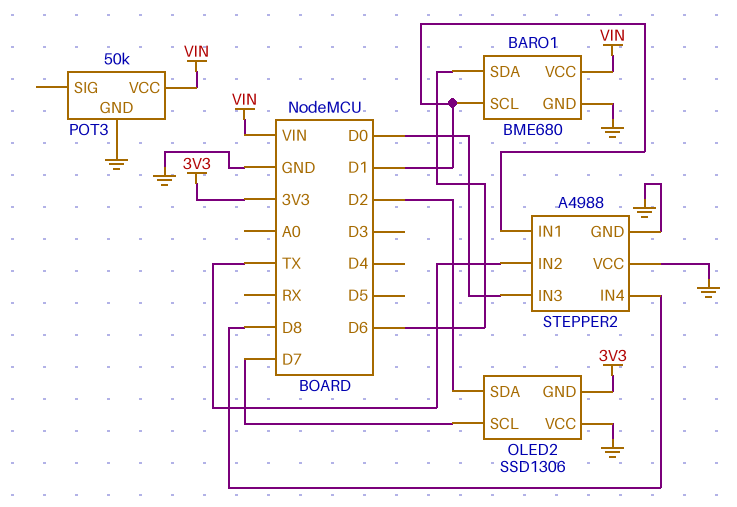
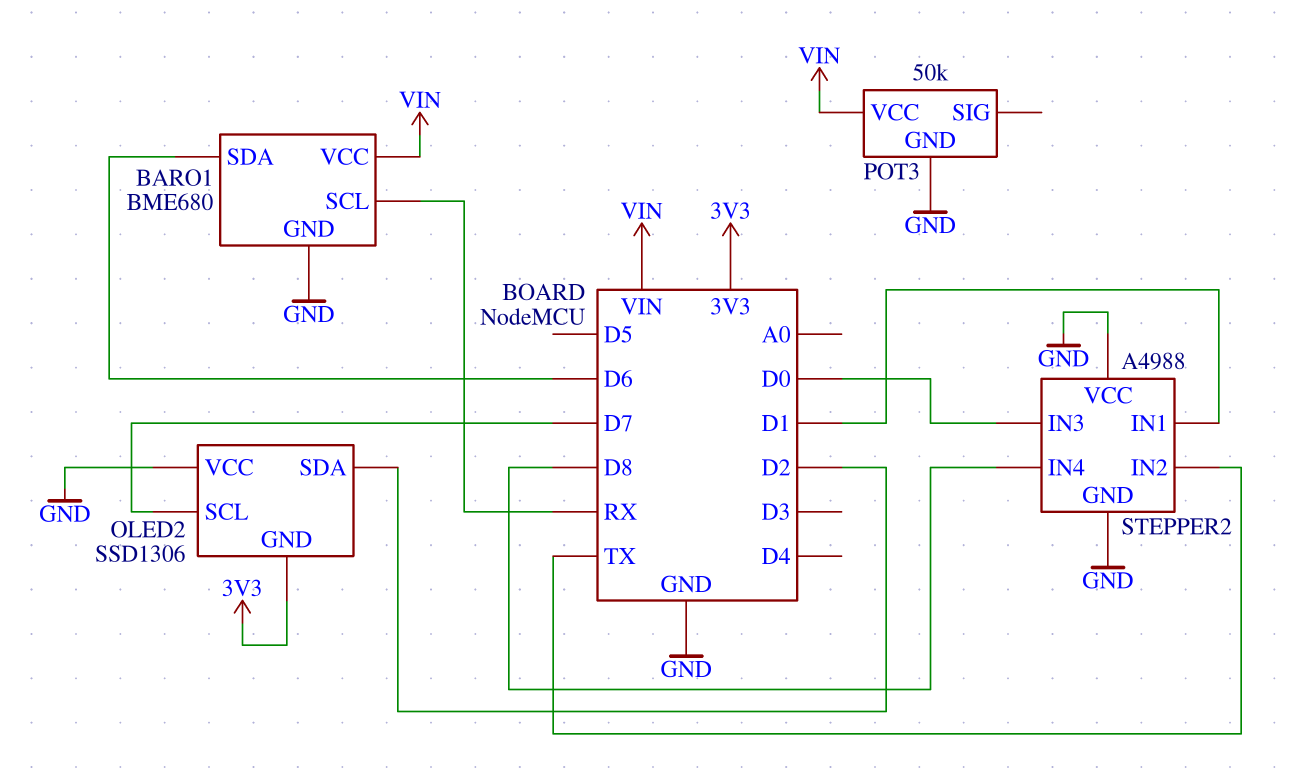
BARO1 pin SCL: D1 -> RX

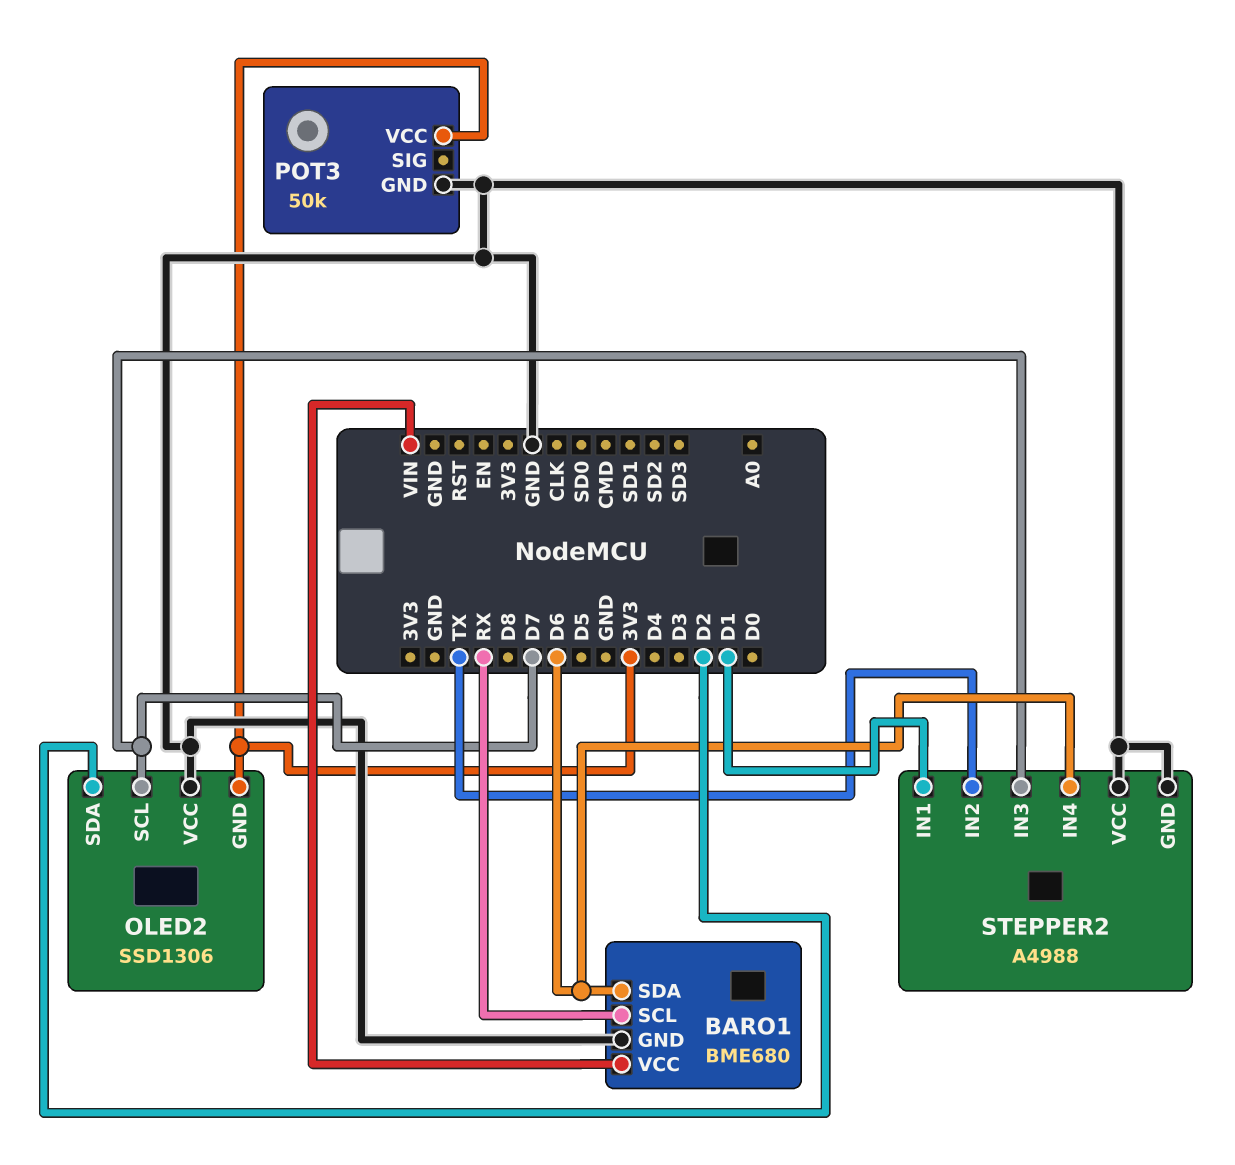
POT3 pin VCC: VIN -> 3V3
STEPPER2 pin IN3: D0 -> D7
STEPPER2 pin IN4: D8 -> D6

